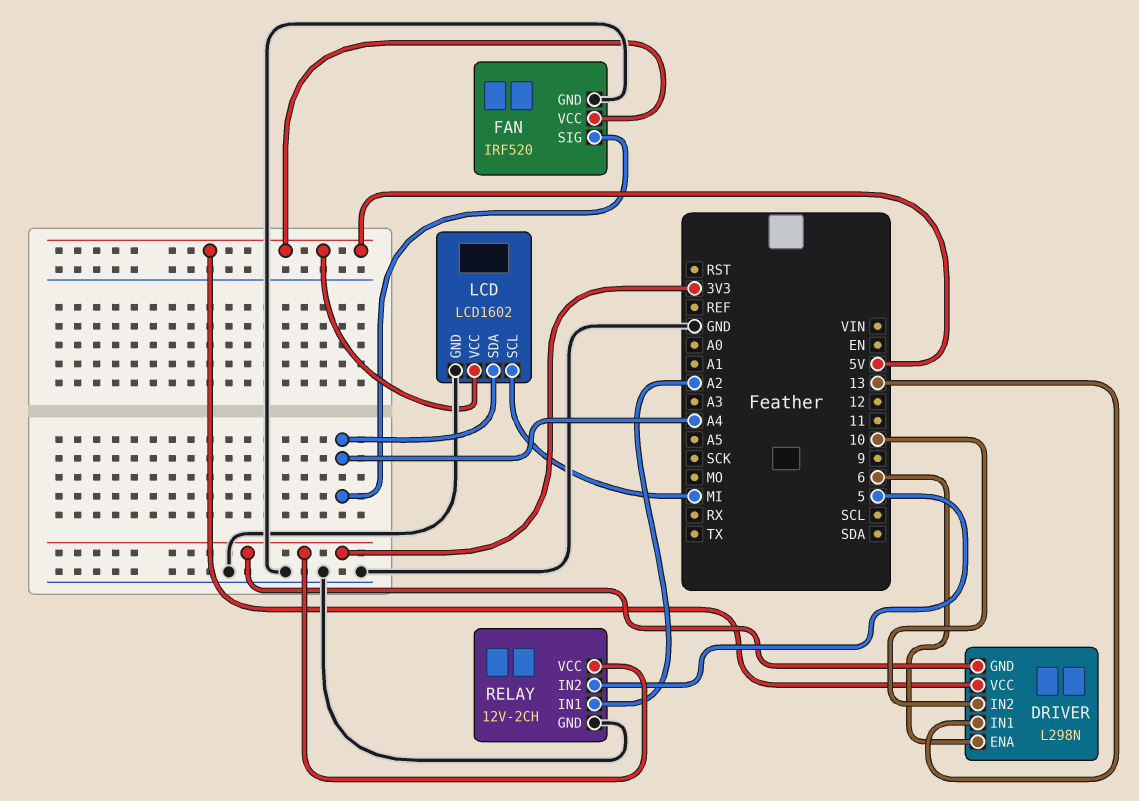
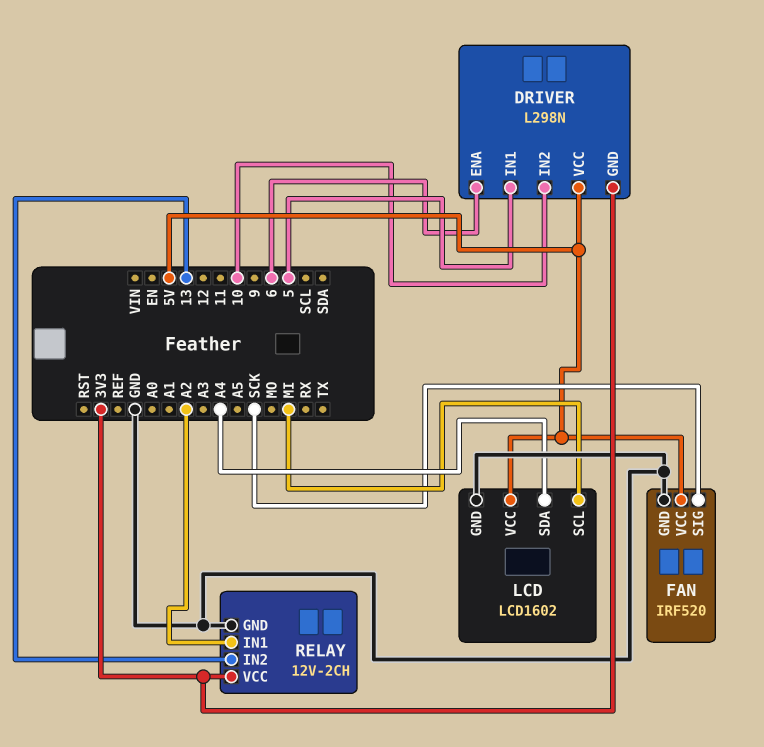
DRIVER pin IN1: 13 -> 5
FAN pin SIG: A4 -> SCK
RELAY pin IN2: 5 -> 13

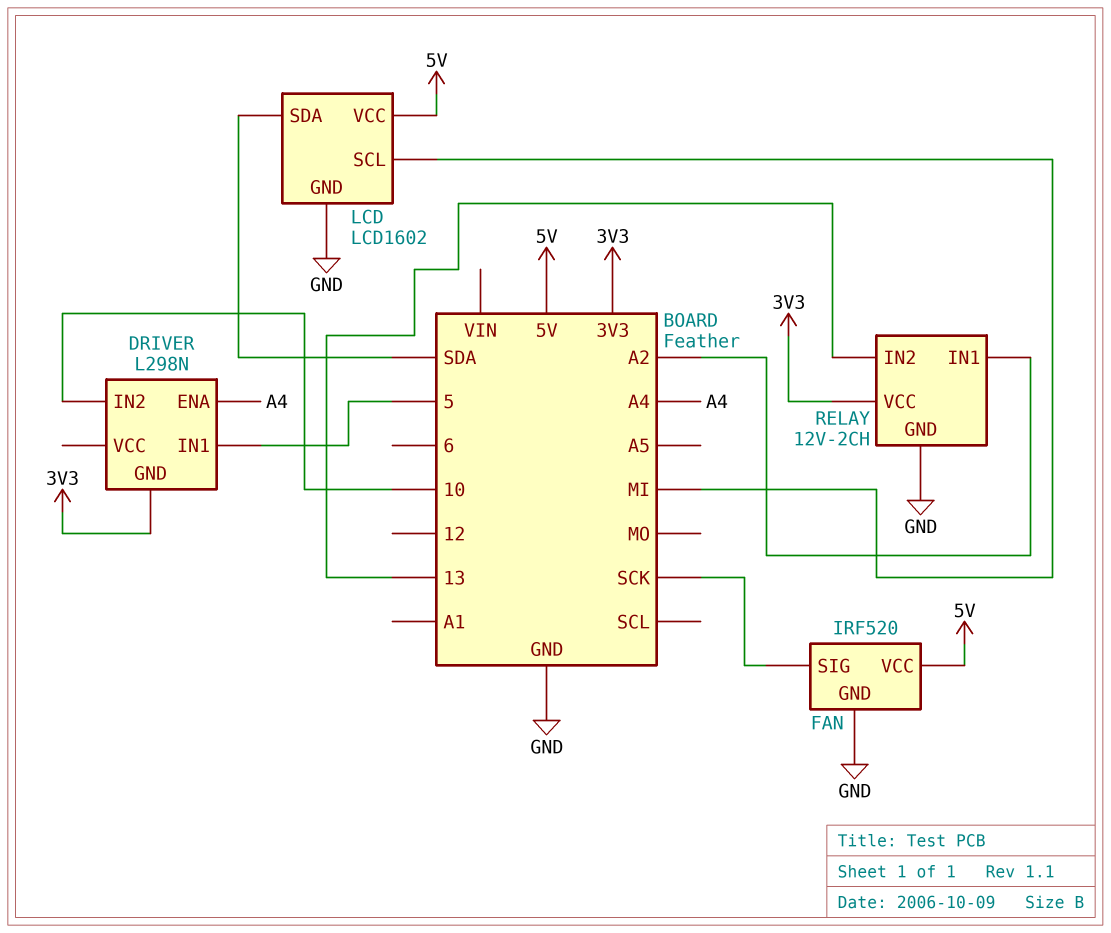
DRIVER pin ENA: 6 -> A4
DRIVER pin VCC: 5V -> none
LCD pin SDA: A4 -> SDA

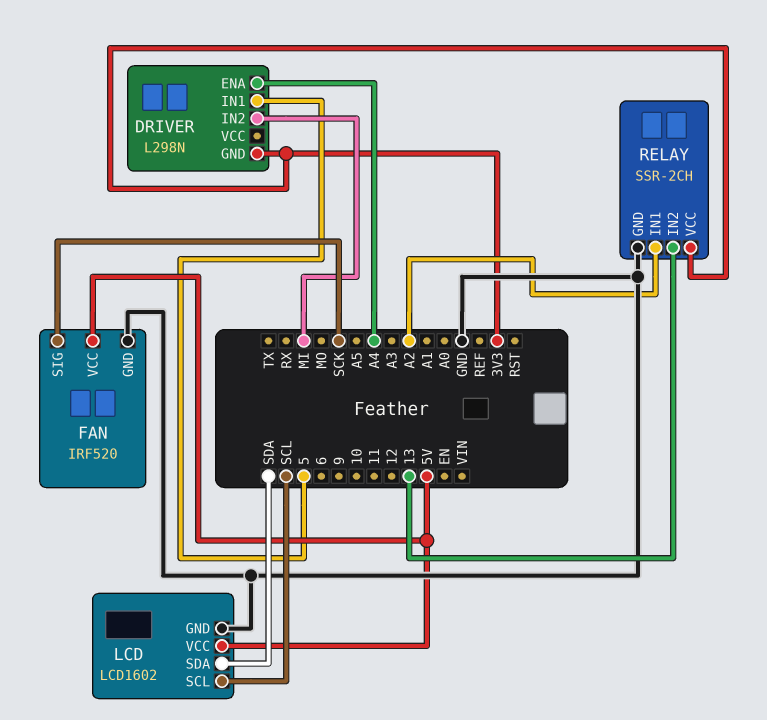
DRIVER pin IN2: 10 -> MI
LCD pin SCL: MI -> SCL
RELAY: 12V-2CH -> SSR-2CH

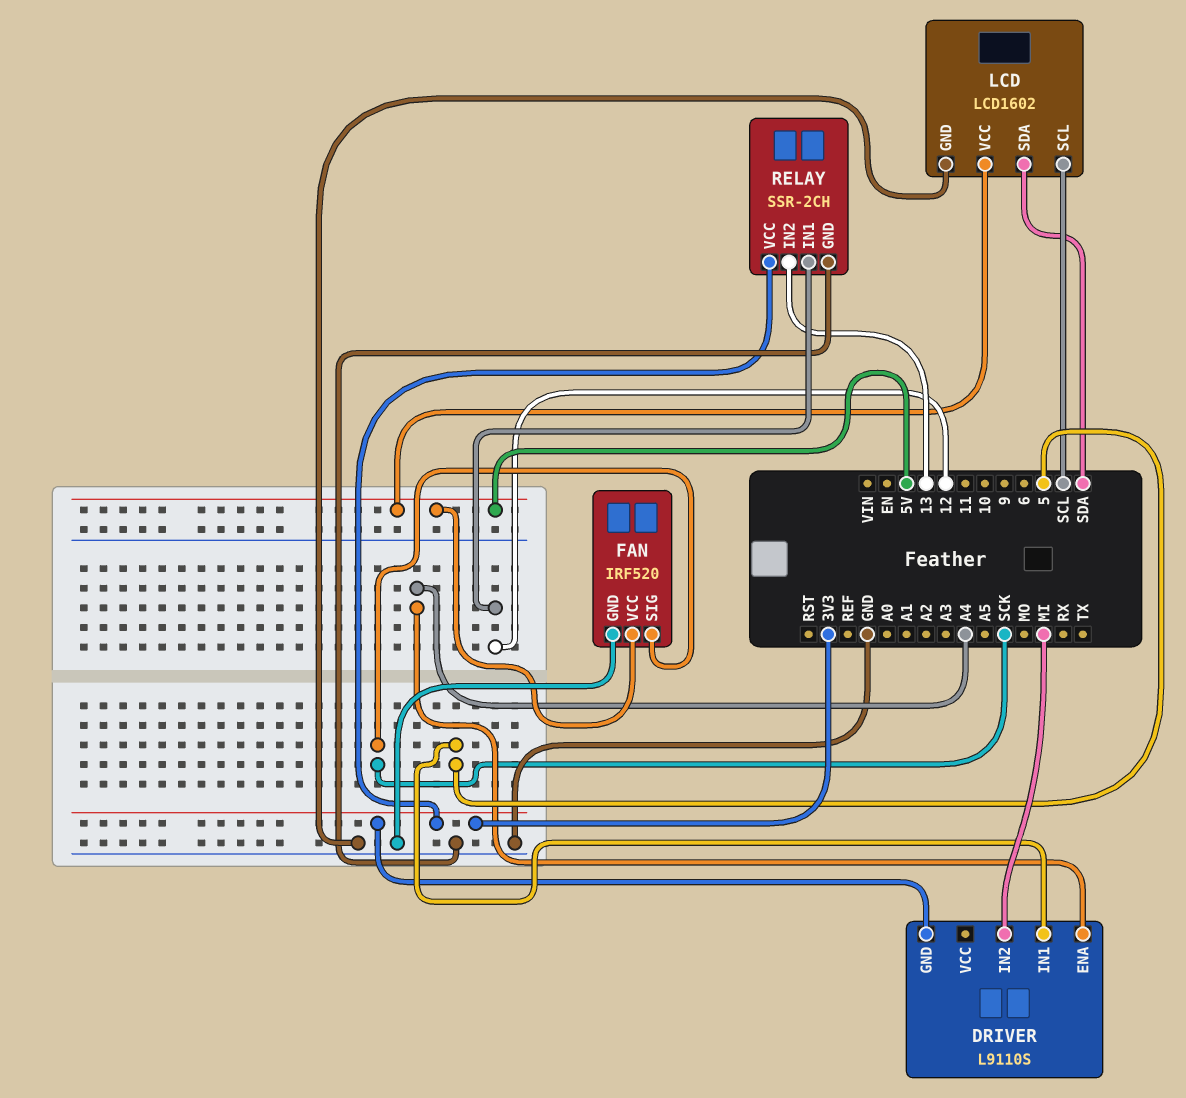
DRIVER: L298N -> L9110S
RELAY pin IN1: A2 -> 12

